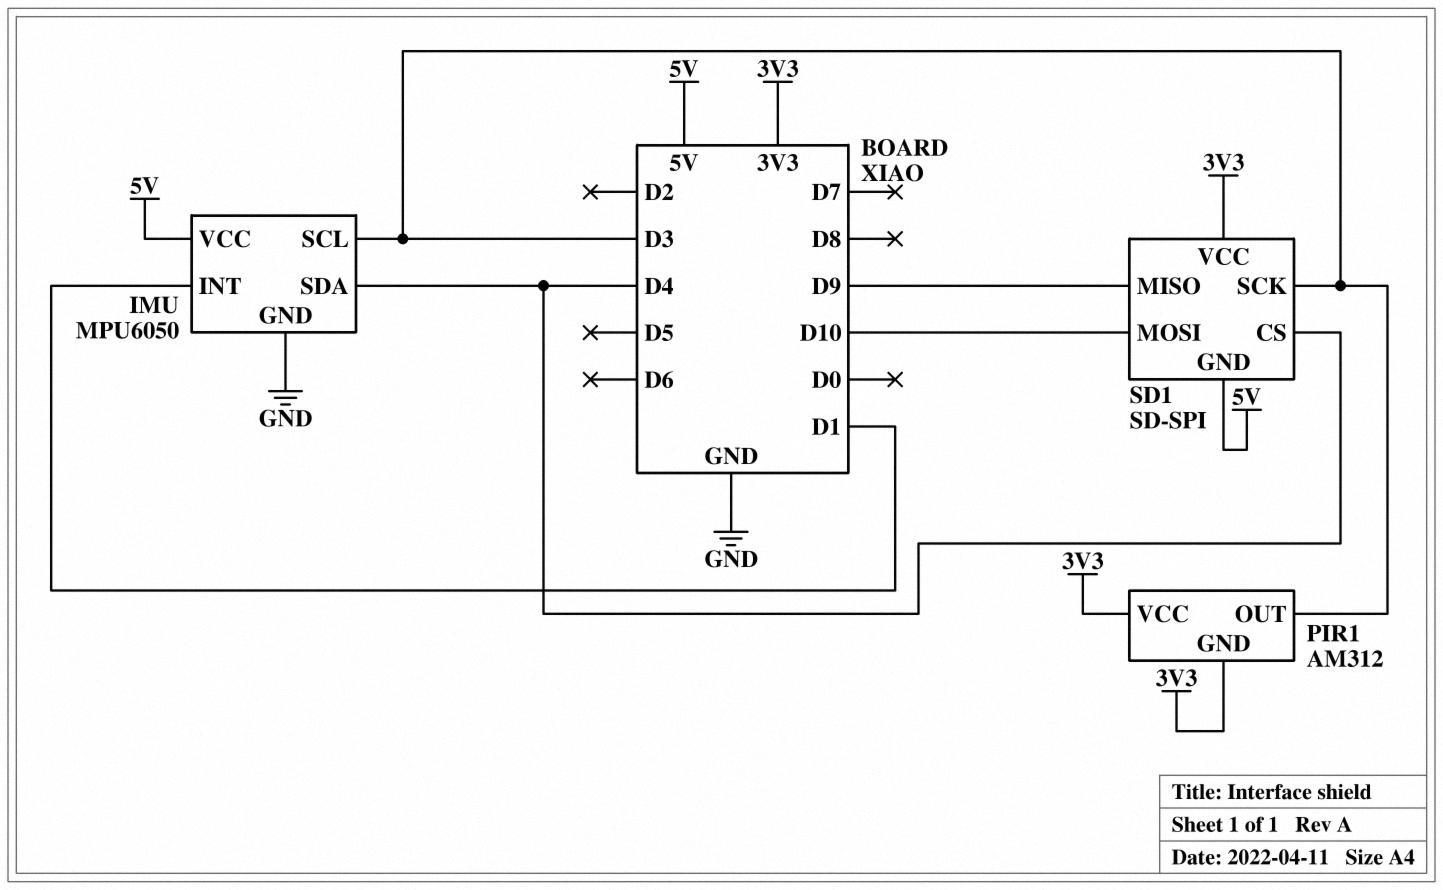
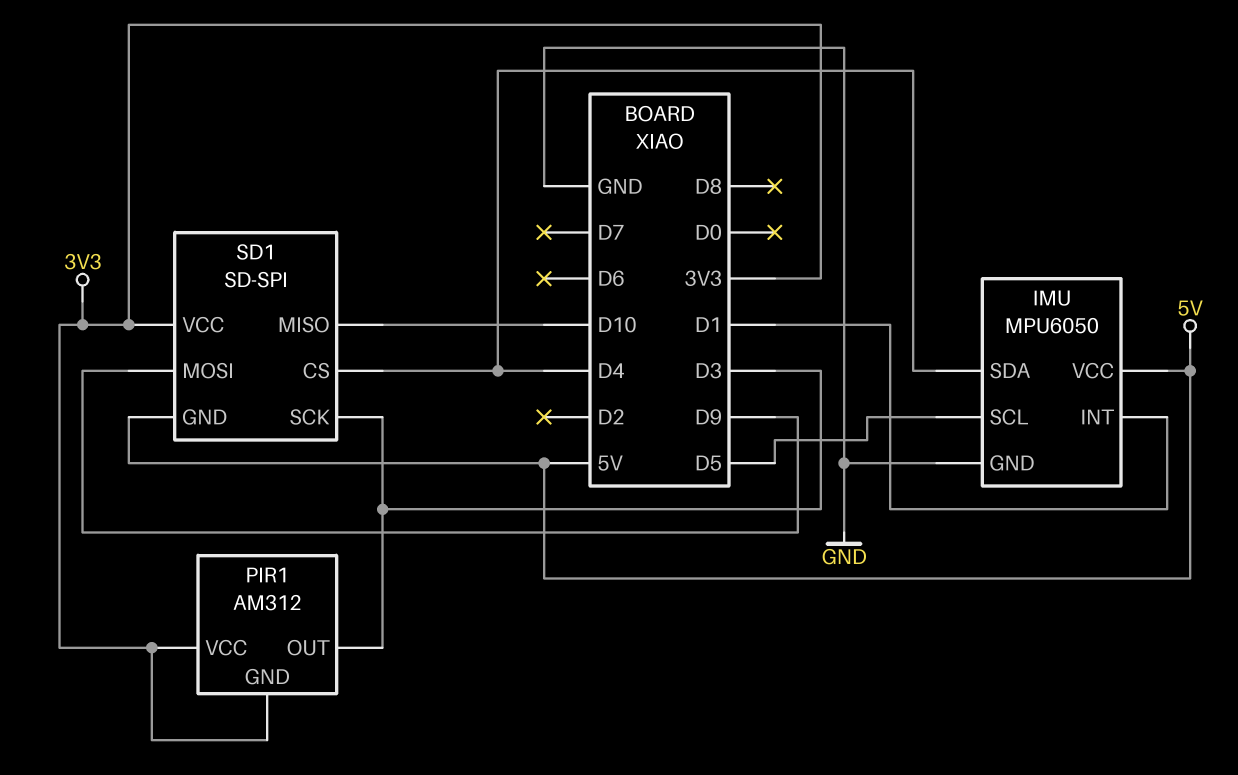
IMU pin SCL: D3 -> D5
SD1 pin MISO: D9 -> D10
SD1 pin MOSI: D10 -> D9

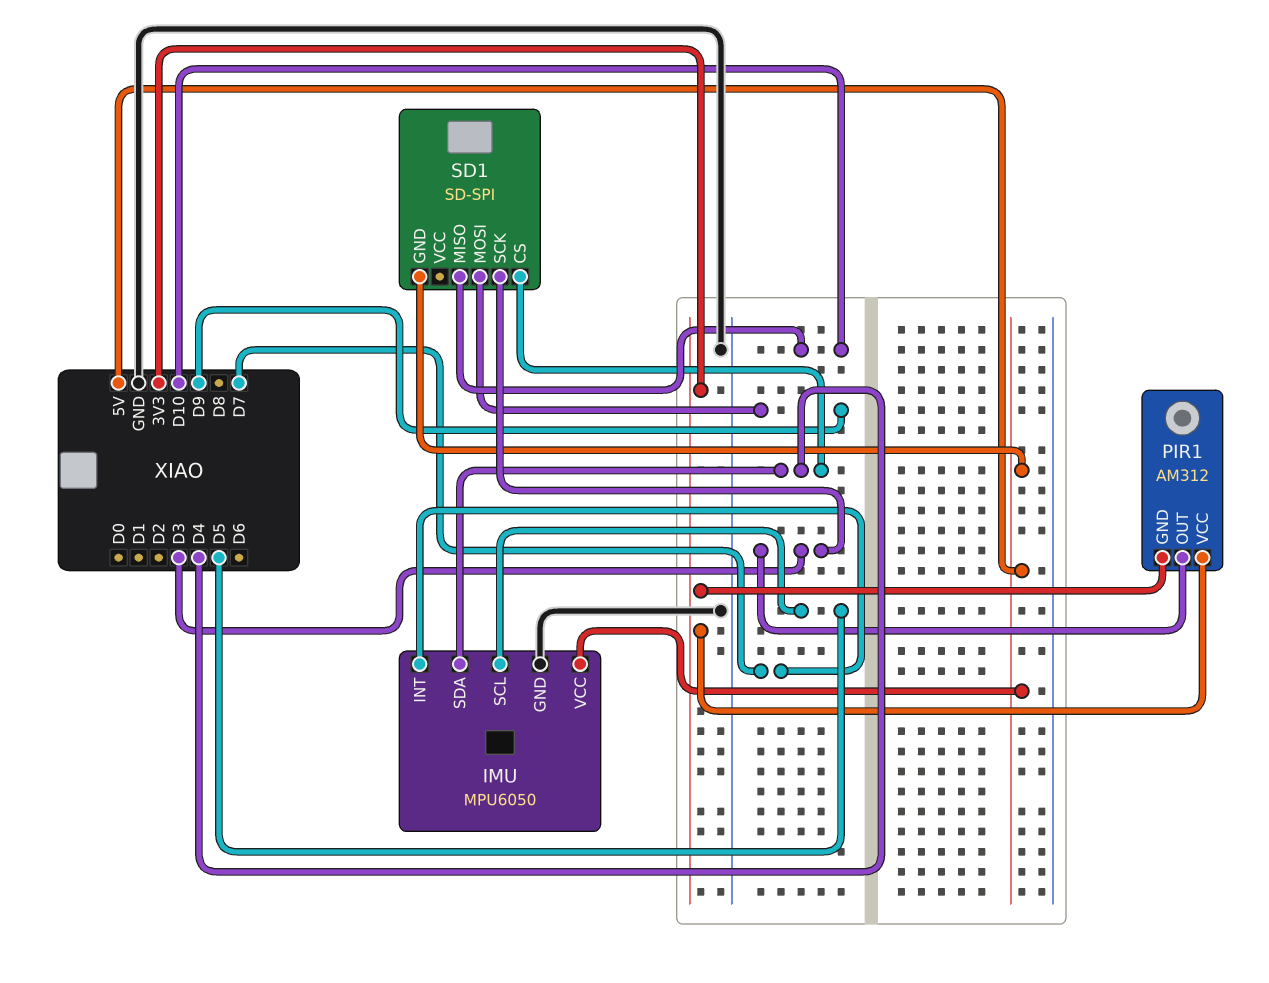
IMU pin INT: D1 -> D7
SD1 pin VCC: 3V3 -> none

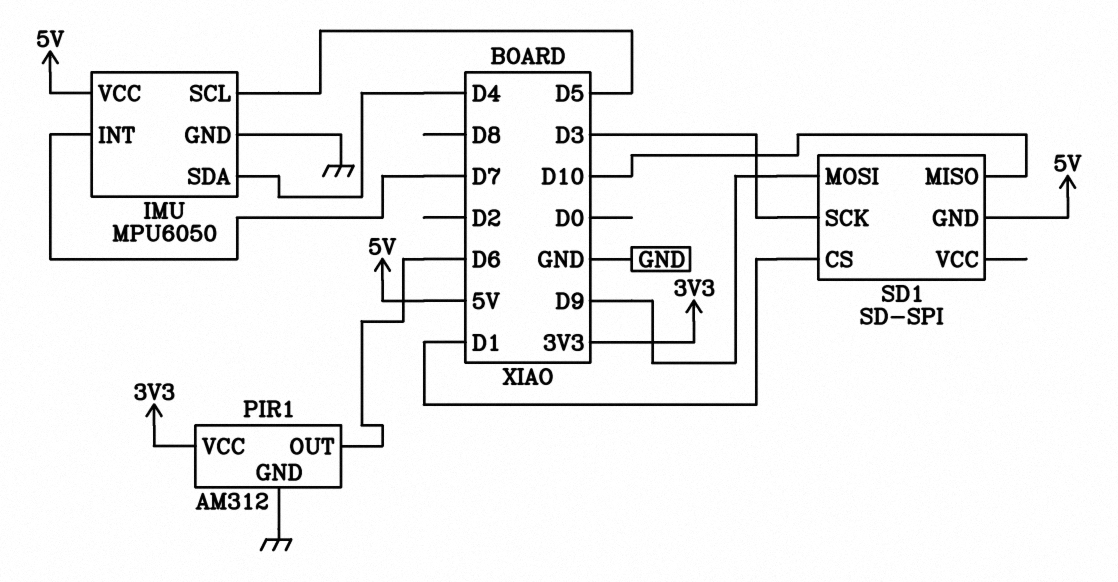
PIR1 pin GND: 3V3 -> GND
PIR1 pin OUT: D3 -> D6
SD1 pin CS: D4 -> D1

